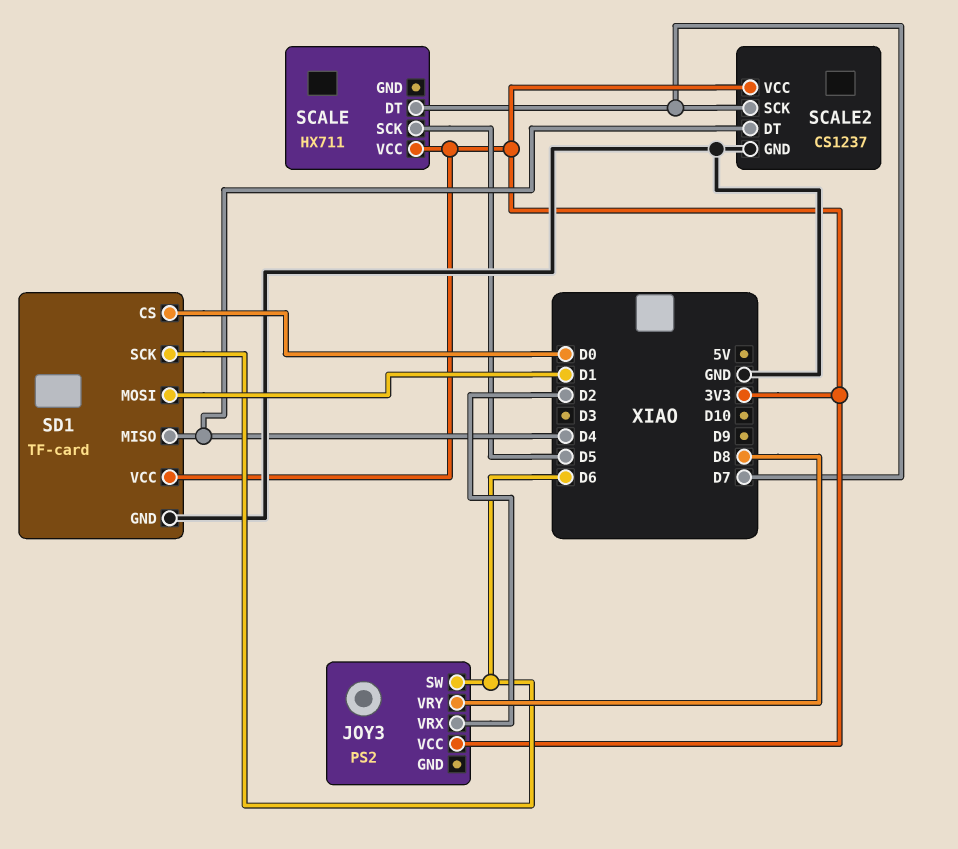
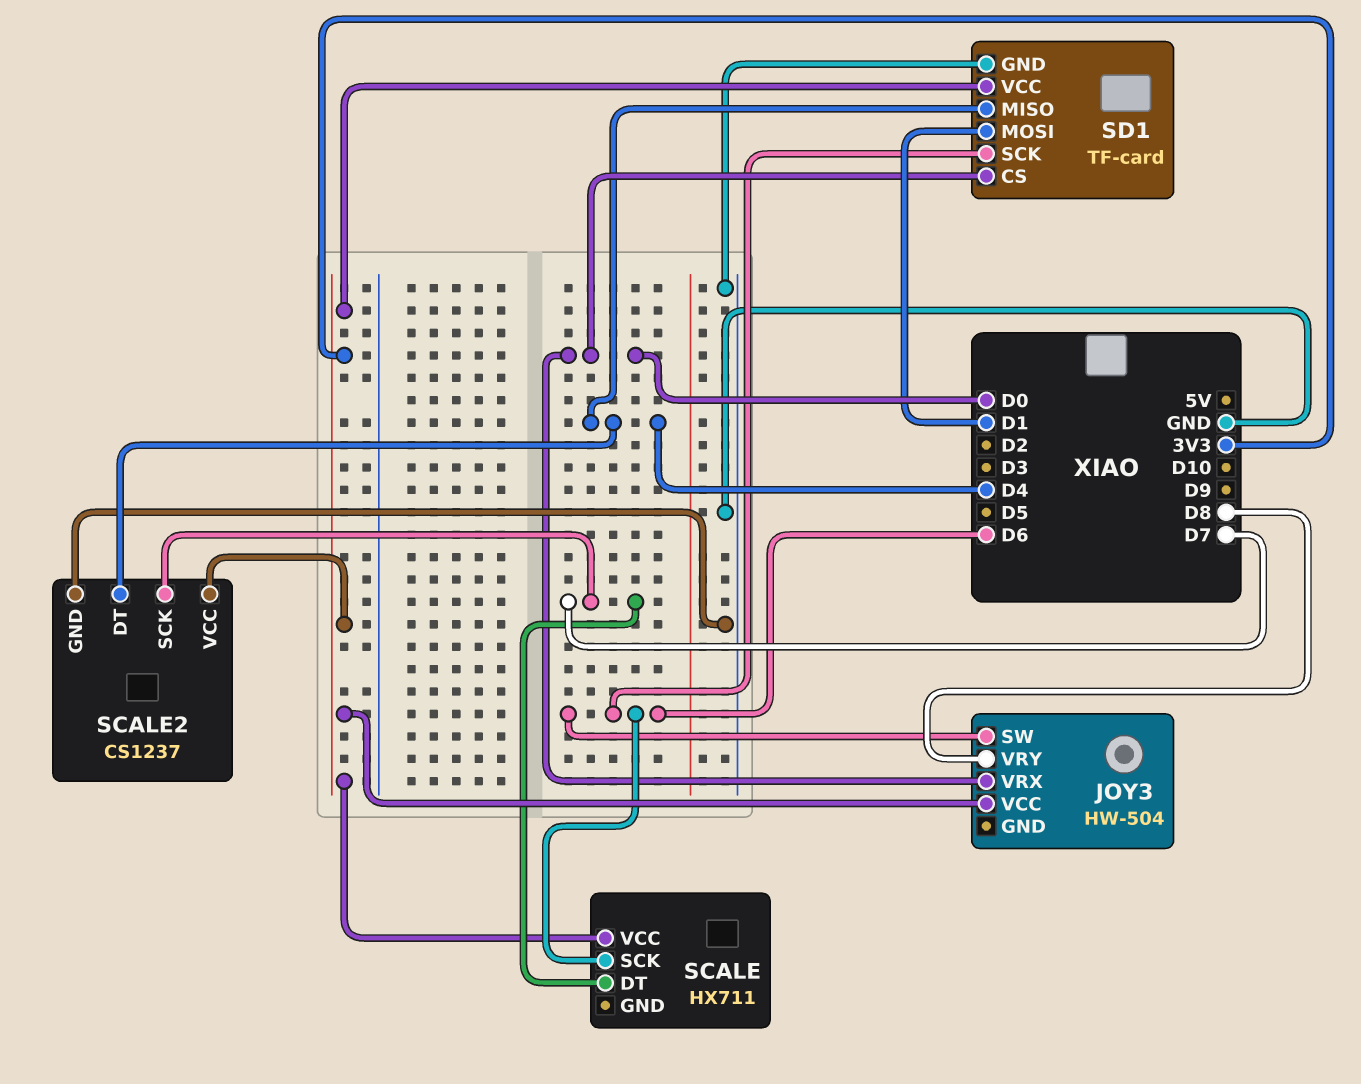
JOY3: PS2 -> HW-504
JOY3 pin VRX: D2 -> D0
SCALE pin SCK: D5 -> D6

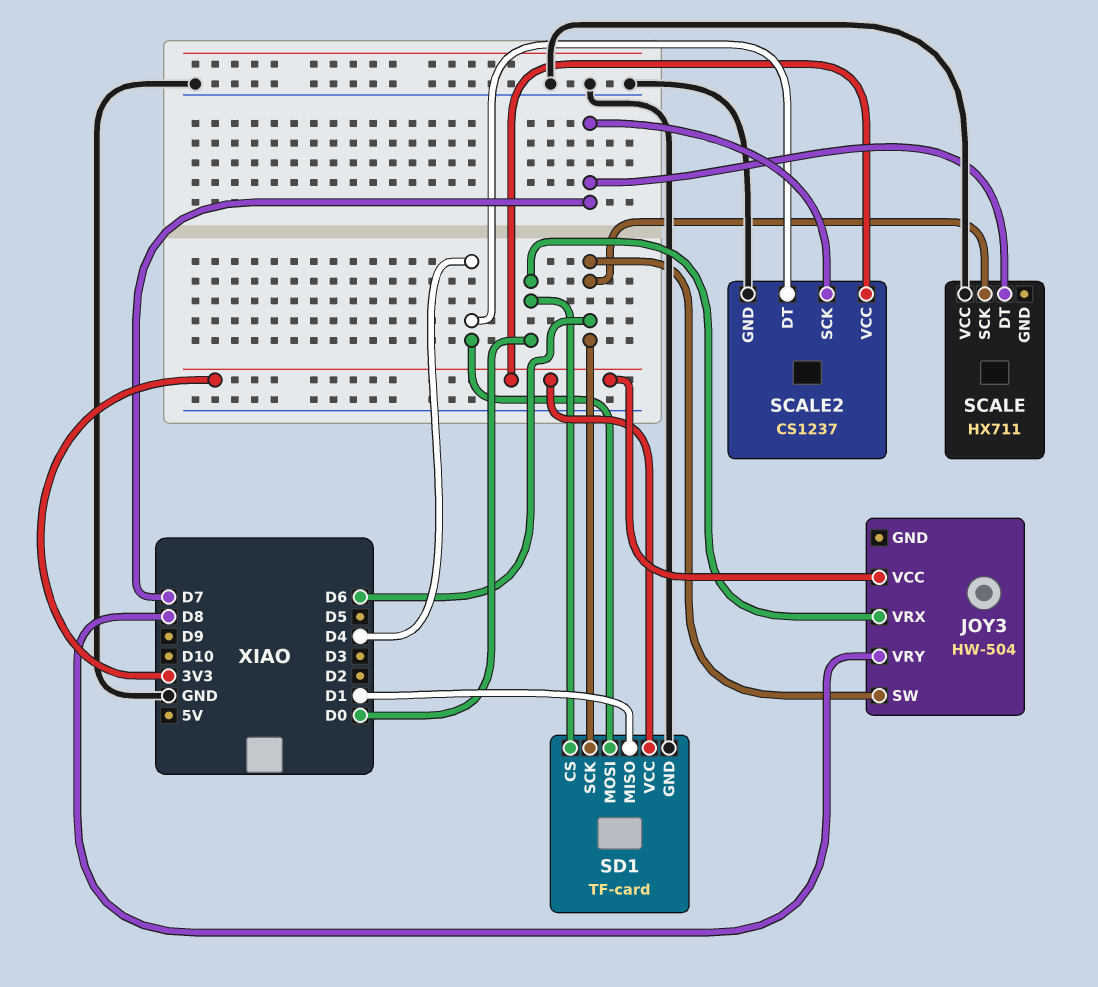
SCALE pin VCC: 3V3 -> GND
SD1 pin MISO: D4 -> D1
SD1 pin MOSI: D1 -> D4

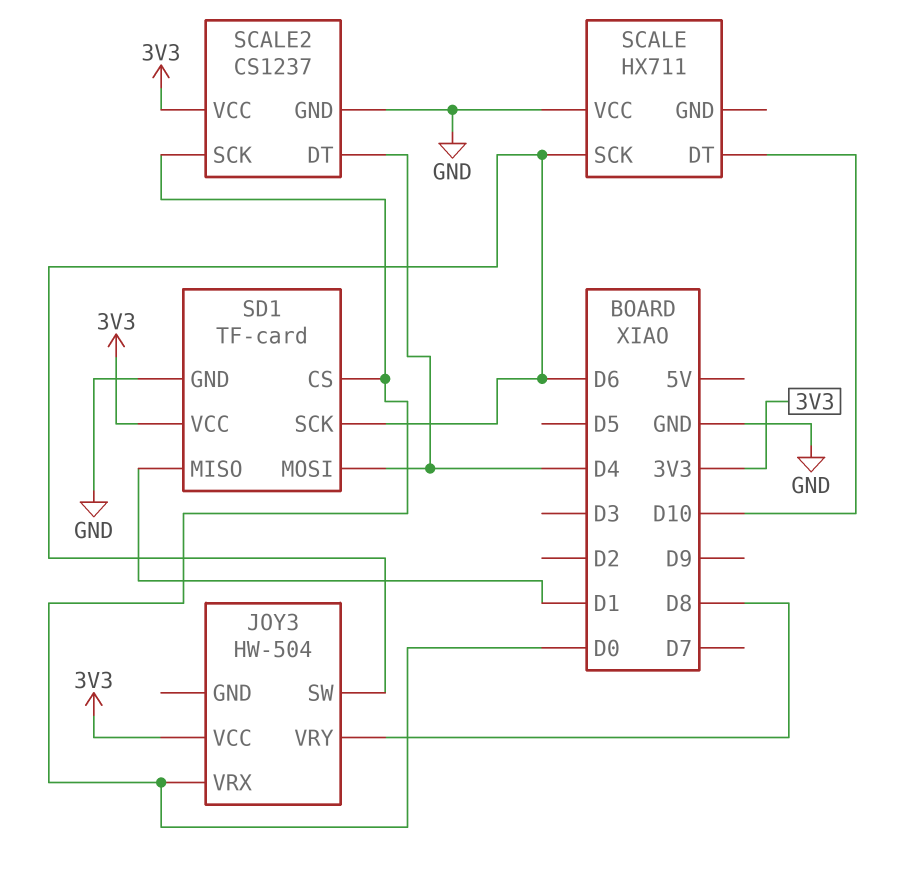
SCALE pin DT: D7 -> D10
SCALE2 pin SCK: D7 -> D0

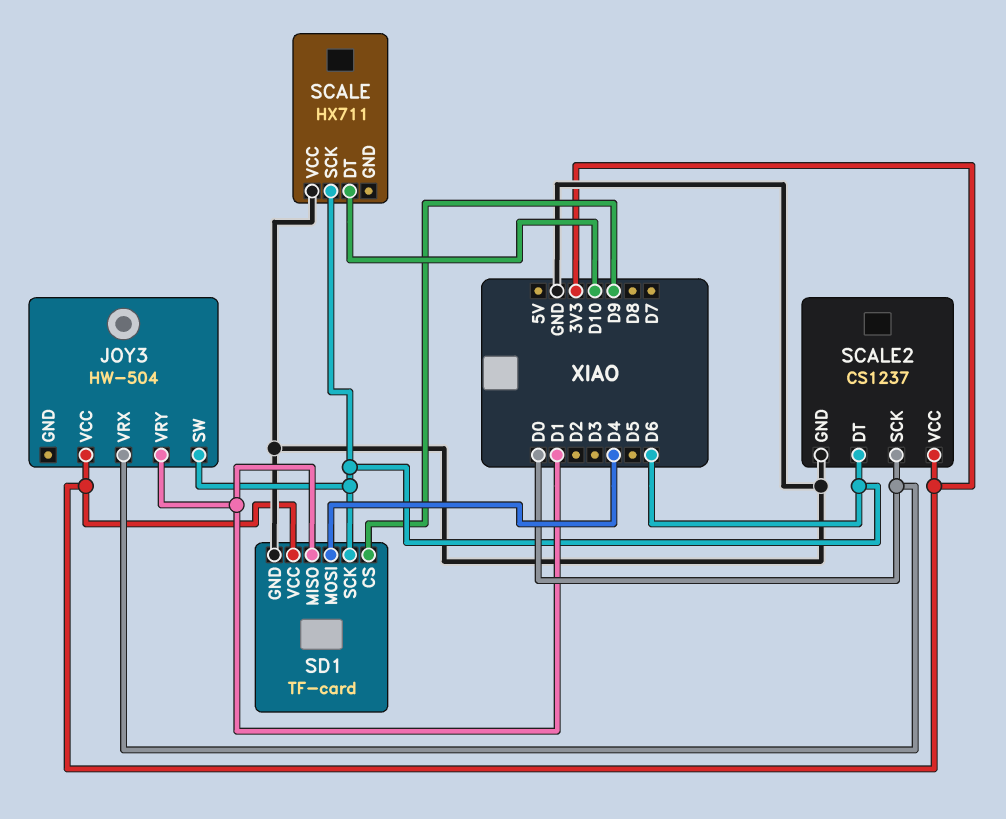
JOY3 pin VRY: D8 -> D1
SCALE2 pin DT: D4 -> D6
SD1 pin CS: D0 -> D9

